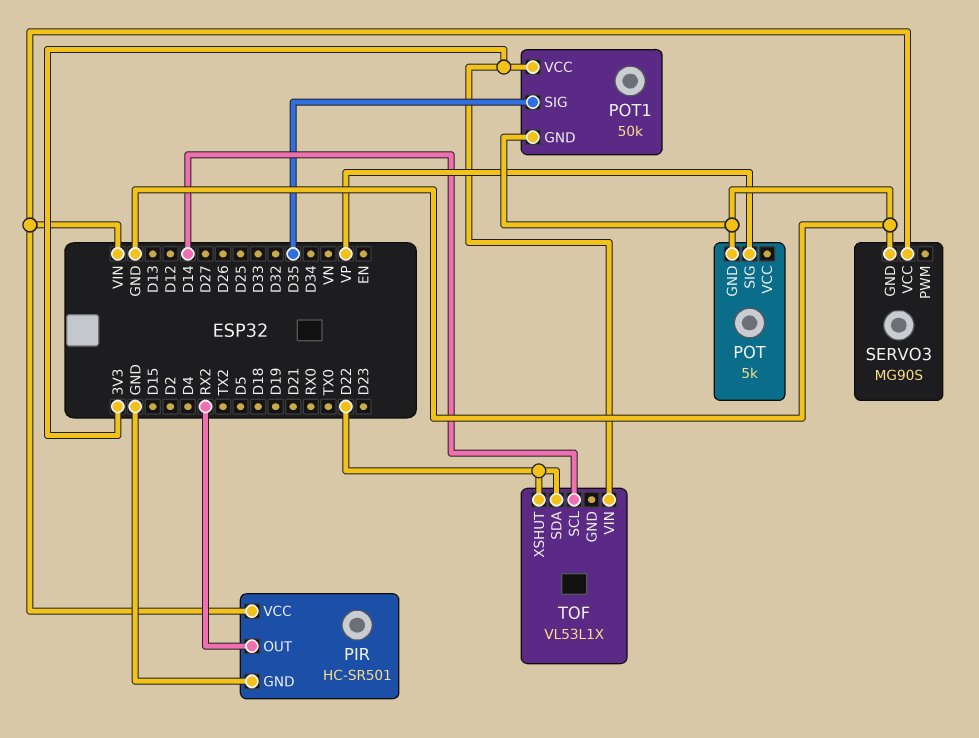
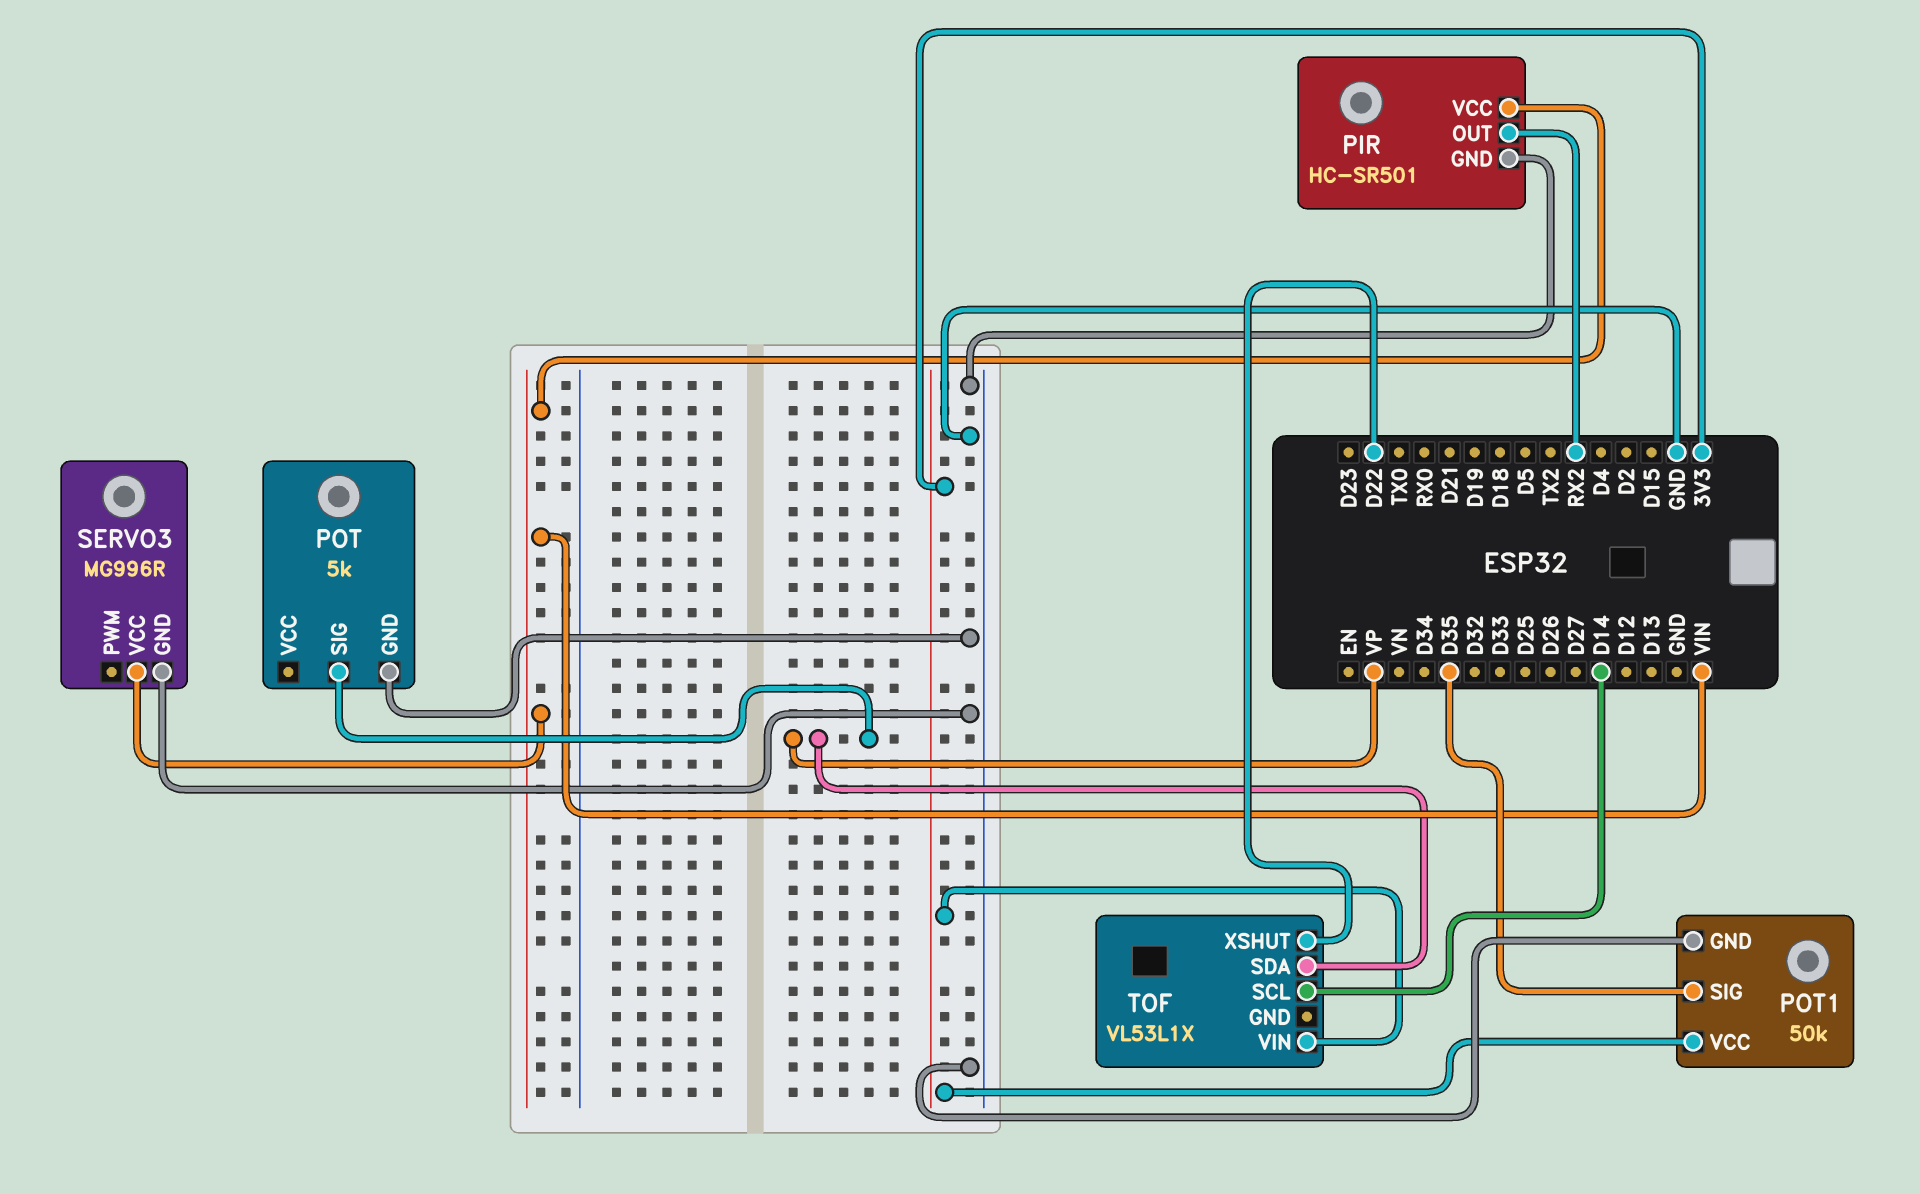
SERVO3: MG90S -> MG996R
TOF pin SDA: D22 -> VP

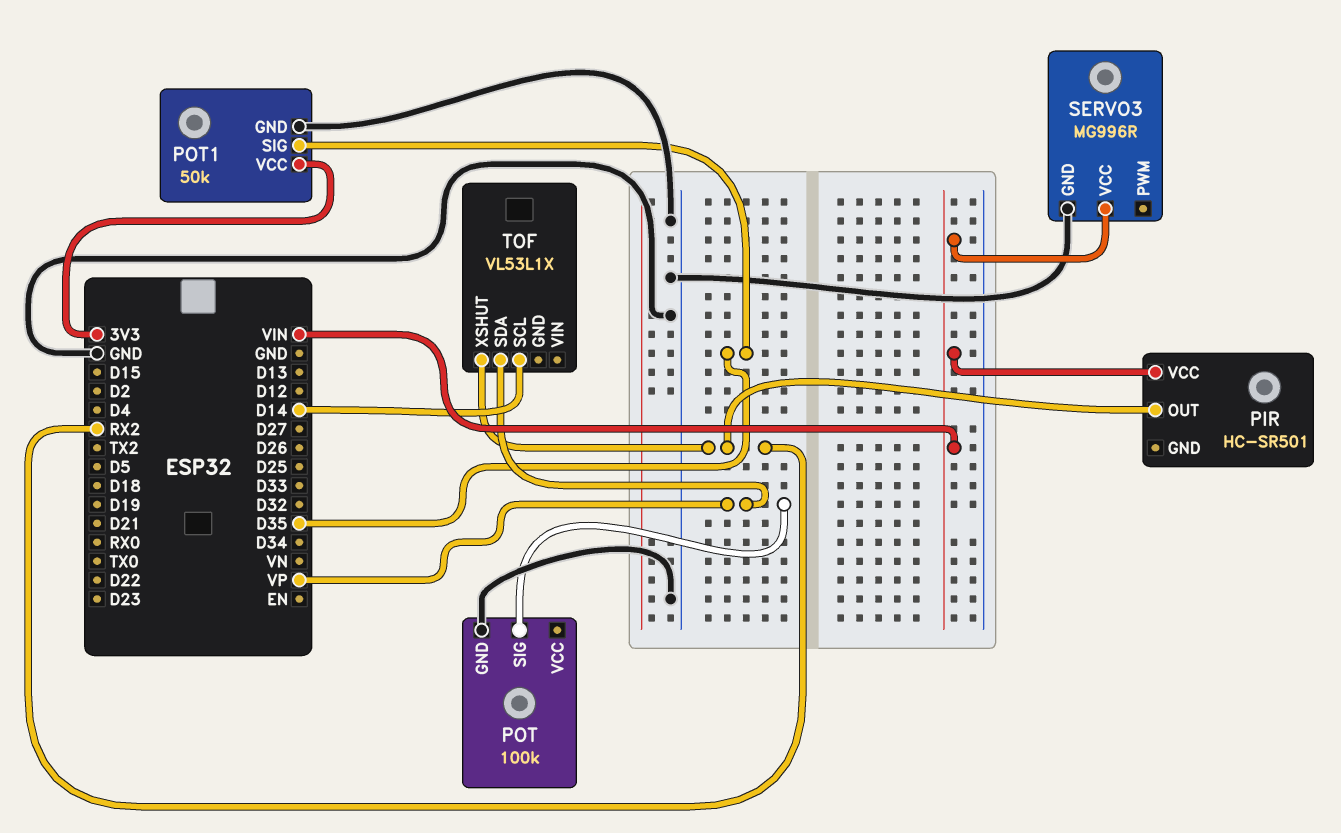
PIR pin GND: GND -> none
POT: 5k -> 100k
TOF pin VIN: 3V3 -> none
TOF pin XSHUT: D22 -> RX2

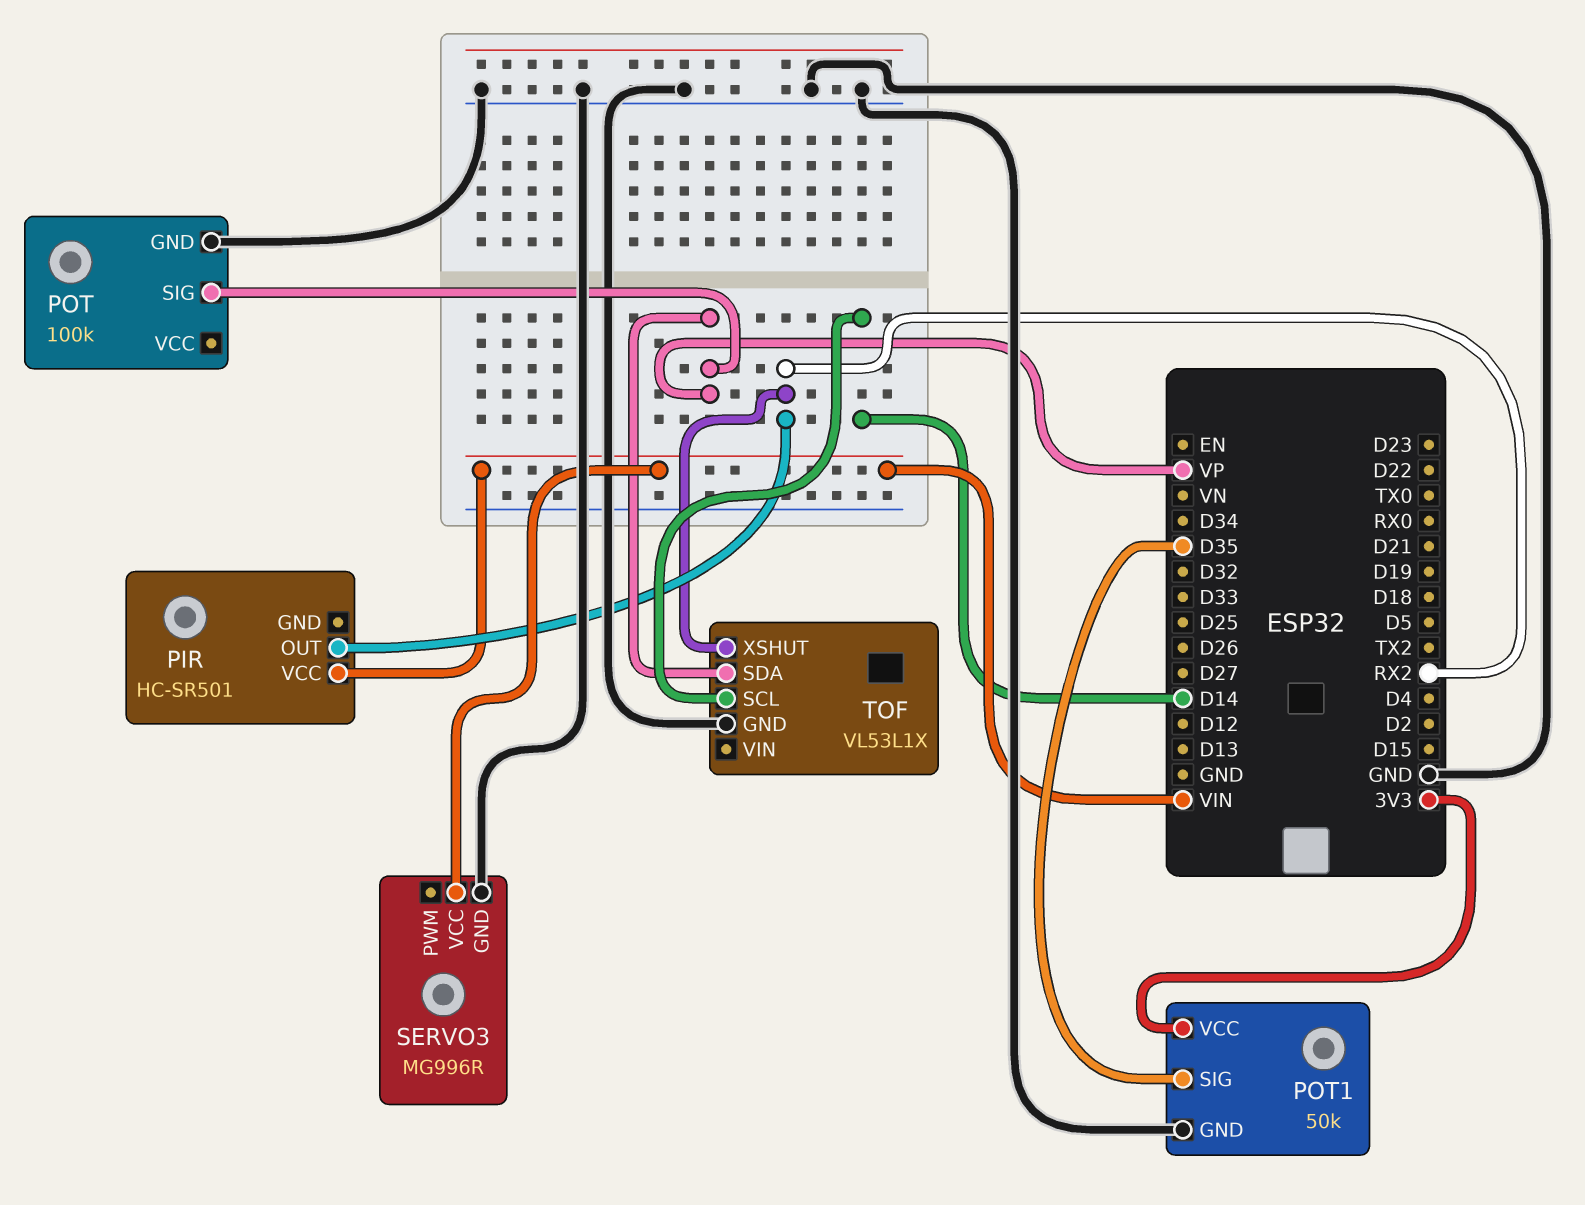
TOF pin GND: none -> GND

